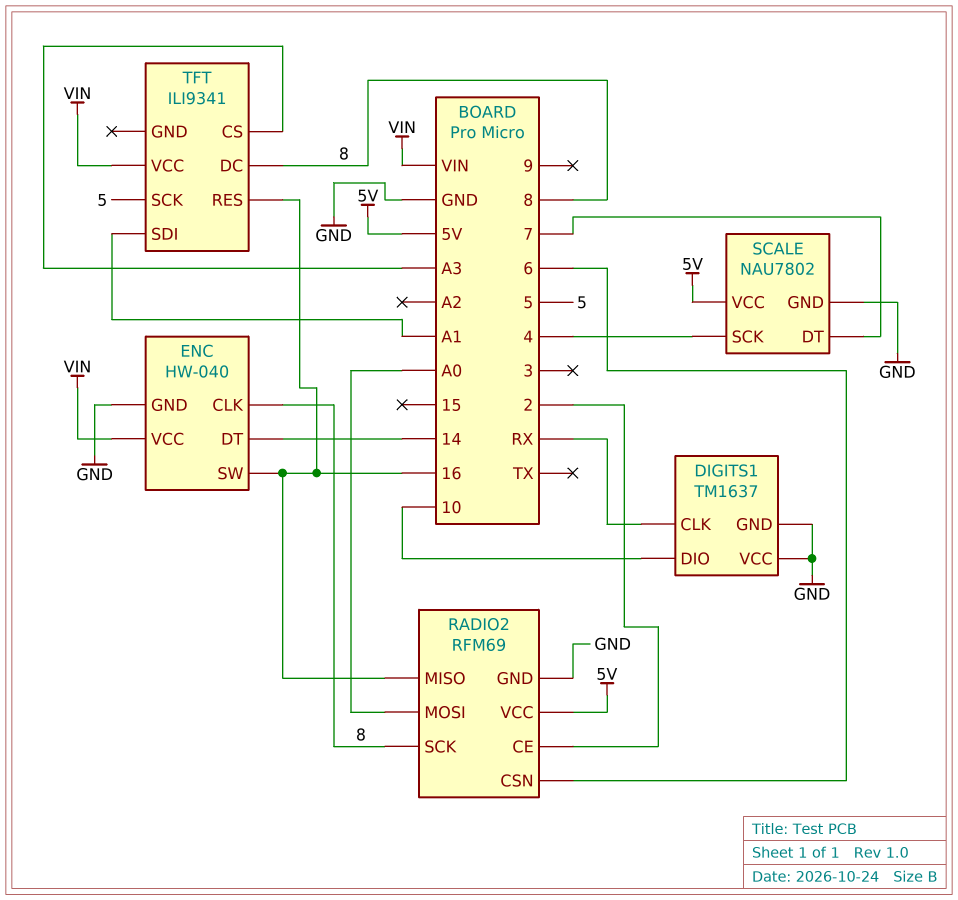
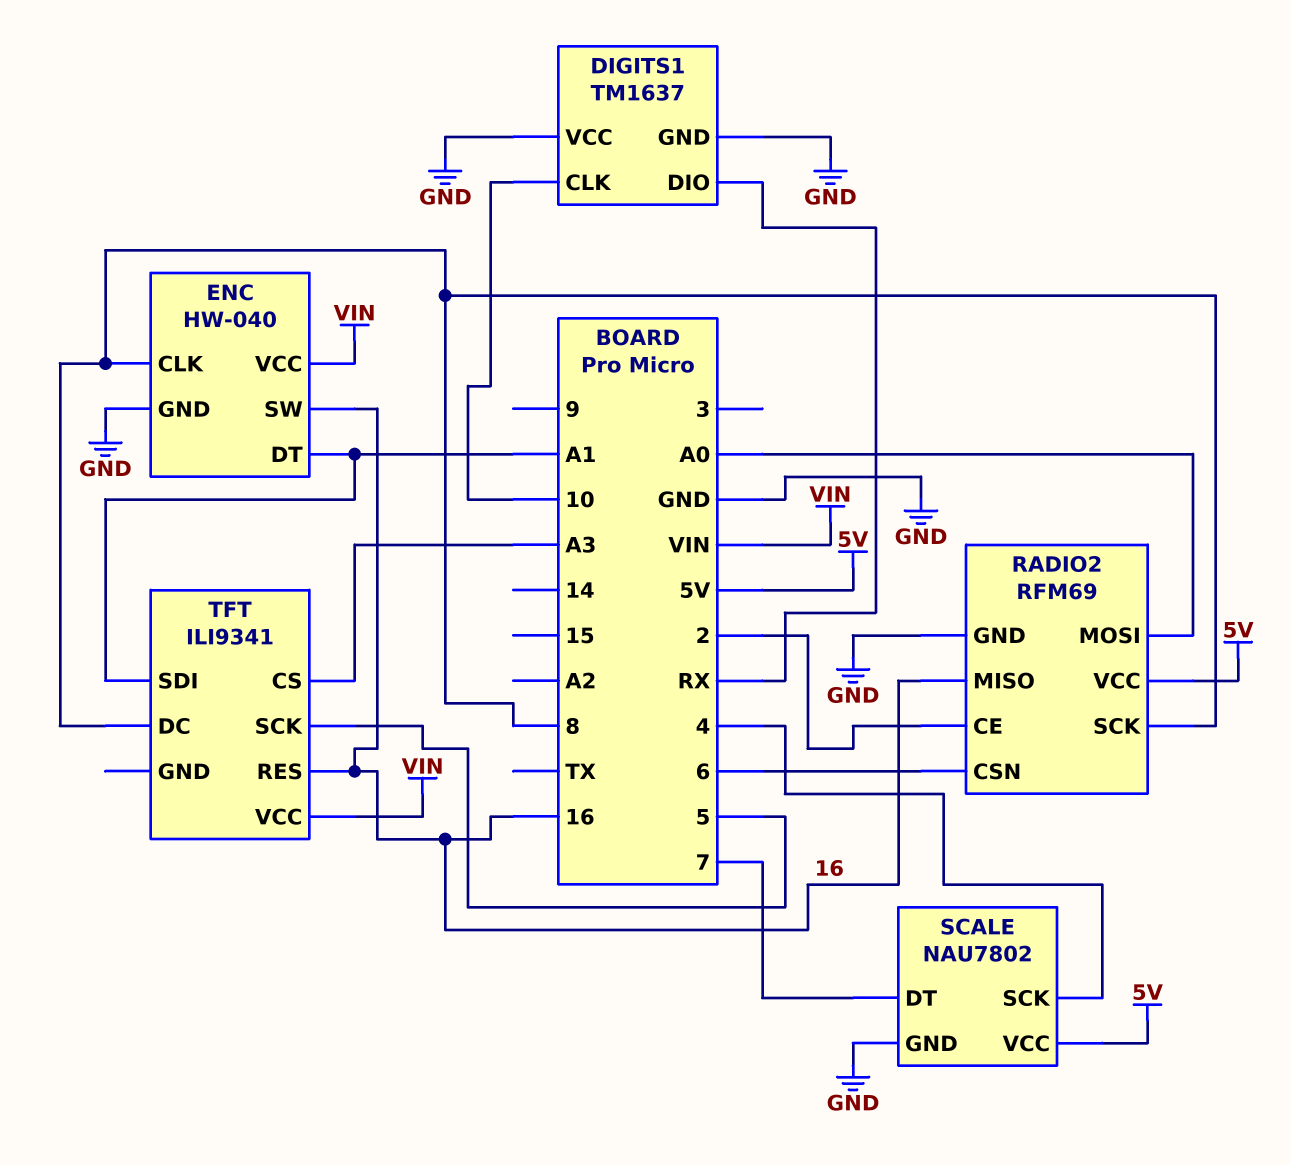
DIGITS1 pin CLK: RX -> 10
DIGITS1 pin DIO: 10 -> RX
ENC pin DT: 14 -> A1

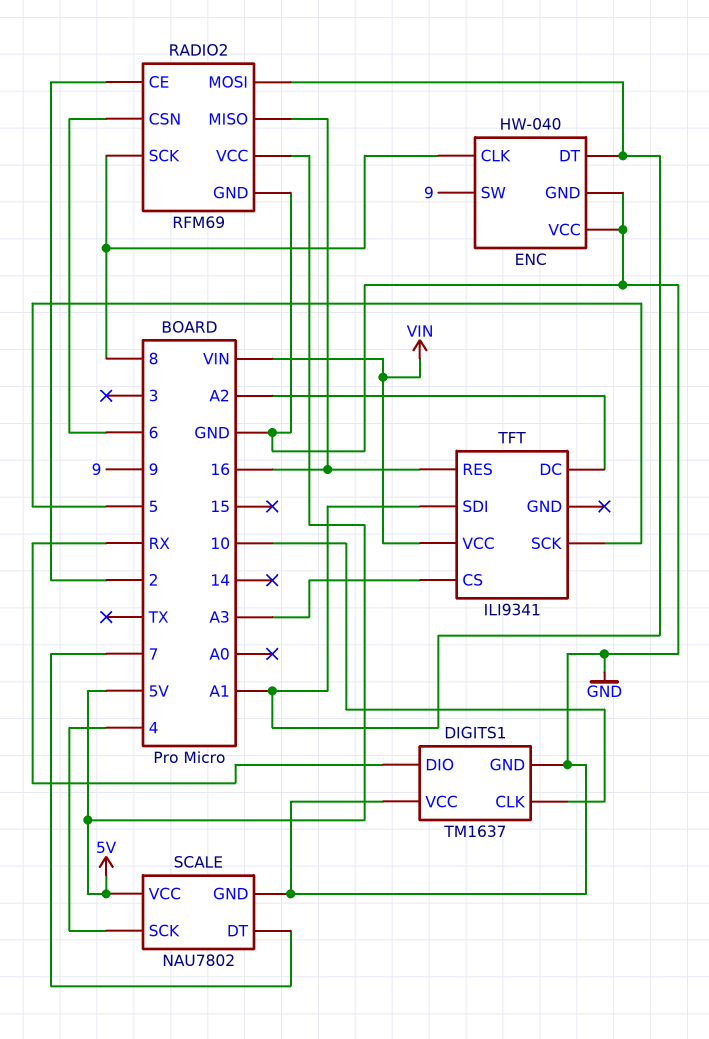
ENC pin SW: 16 -> 9
ENC pin VCC: VIN -> GND
RADIO2 pin MOSI: A0 -> A1
TFT pin DC: 8 -> A2

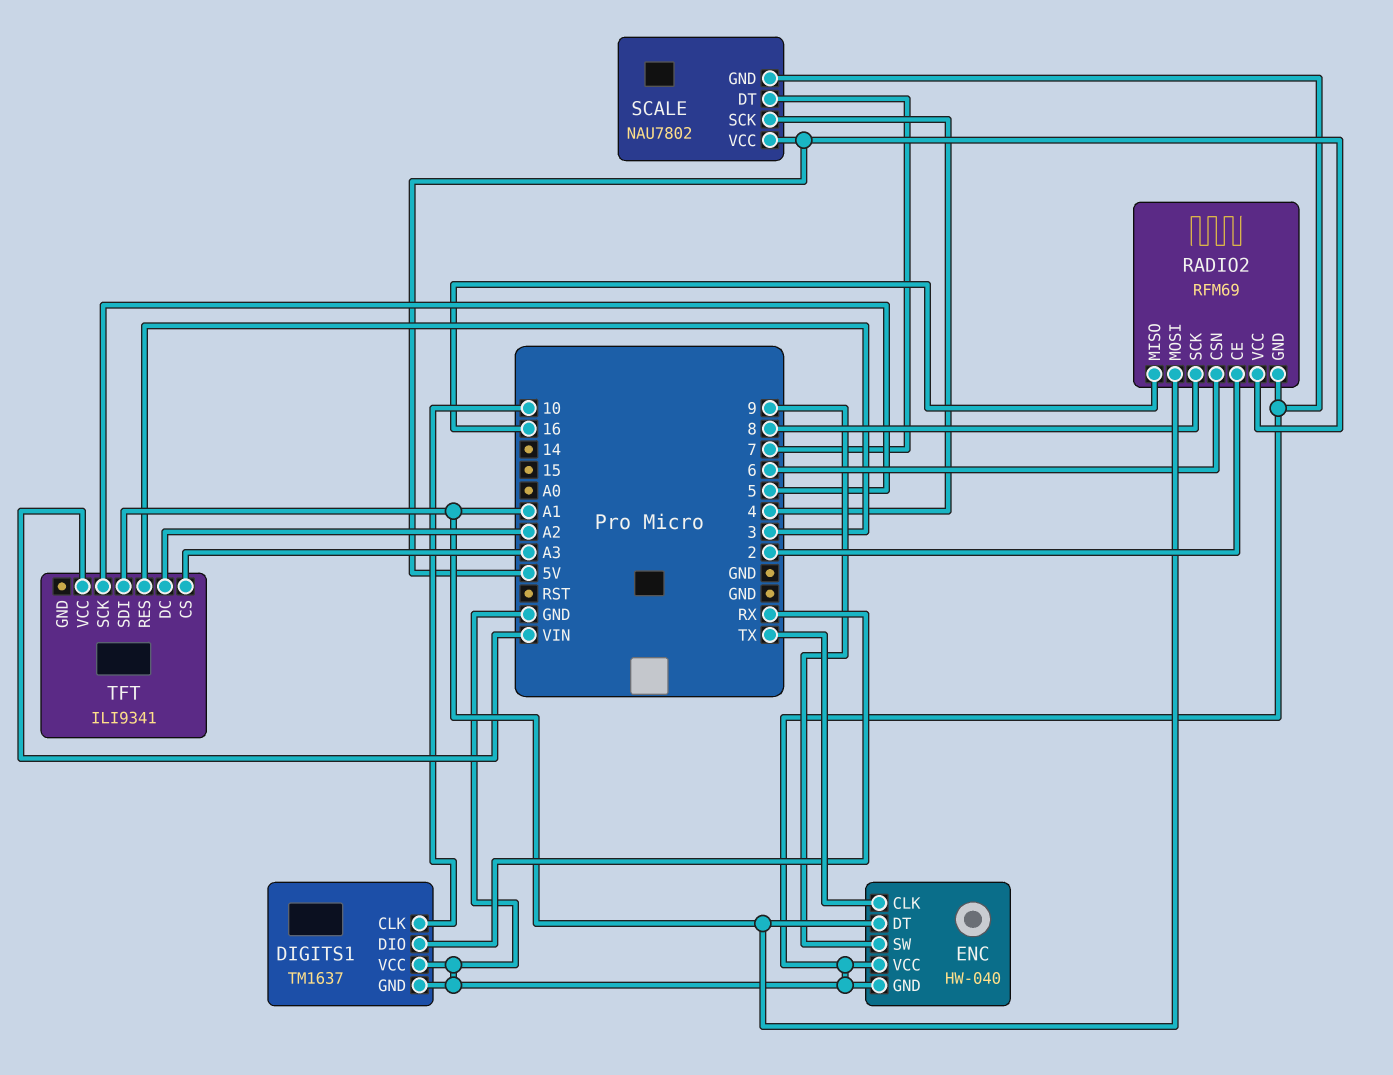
ENC pin CLK: 8 -> TX
TFT pin RES: 16 -> 3

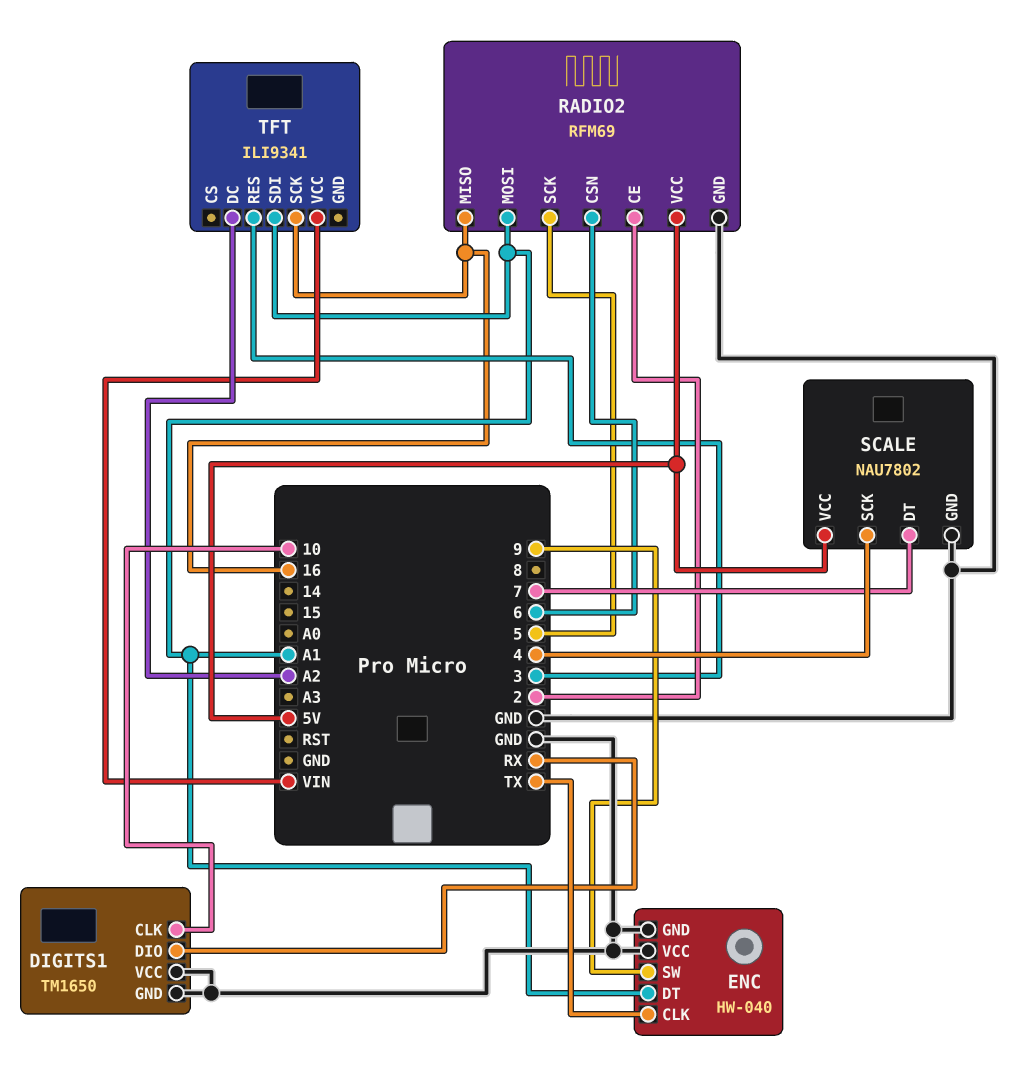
DIGITS1: TM1637 -> TM1650
RADIO2 pin SCK: 8 -> 5
TFT pin CS: A3 -> none
TFT pin SCK: 5 -> 16

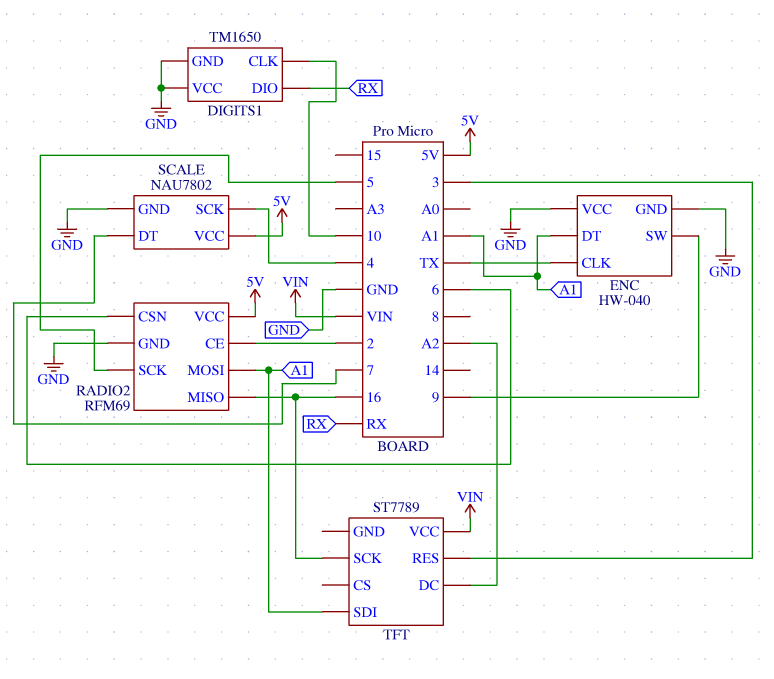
TFT: ILI9341 -> ST7789

